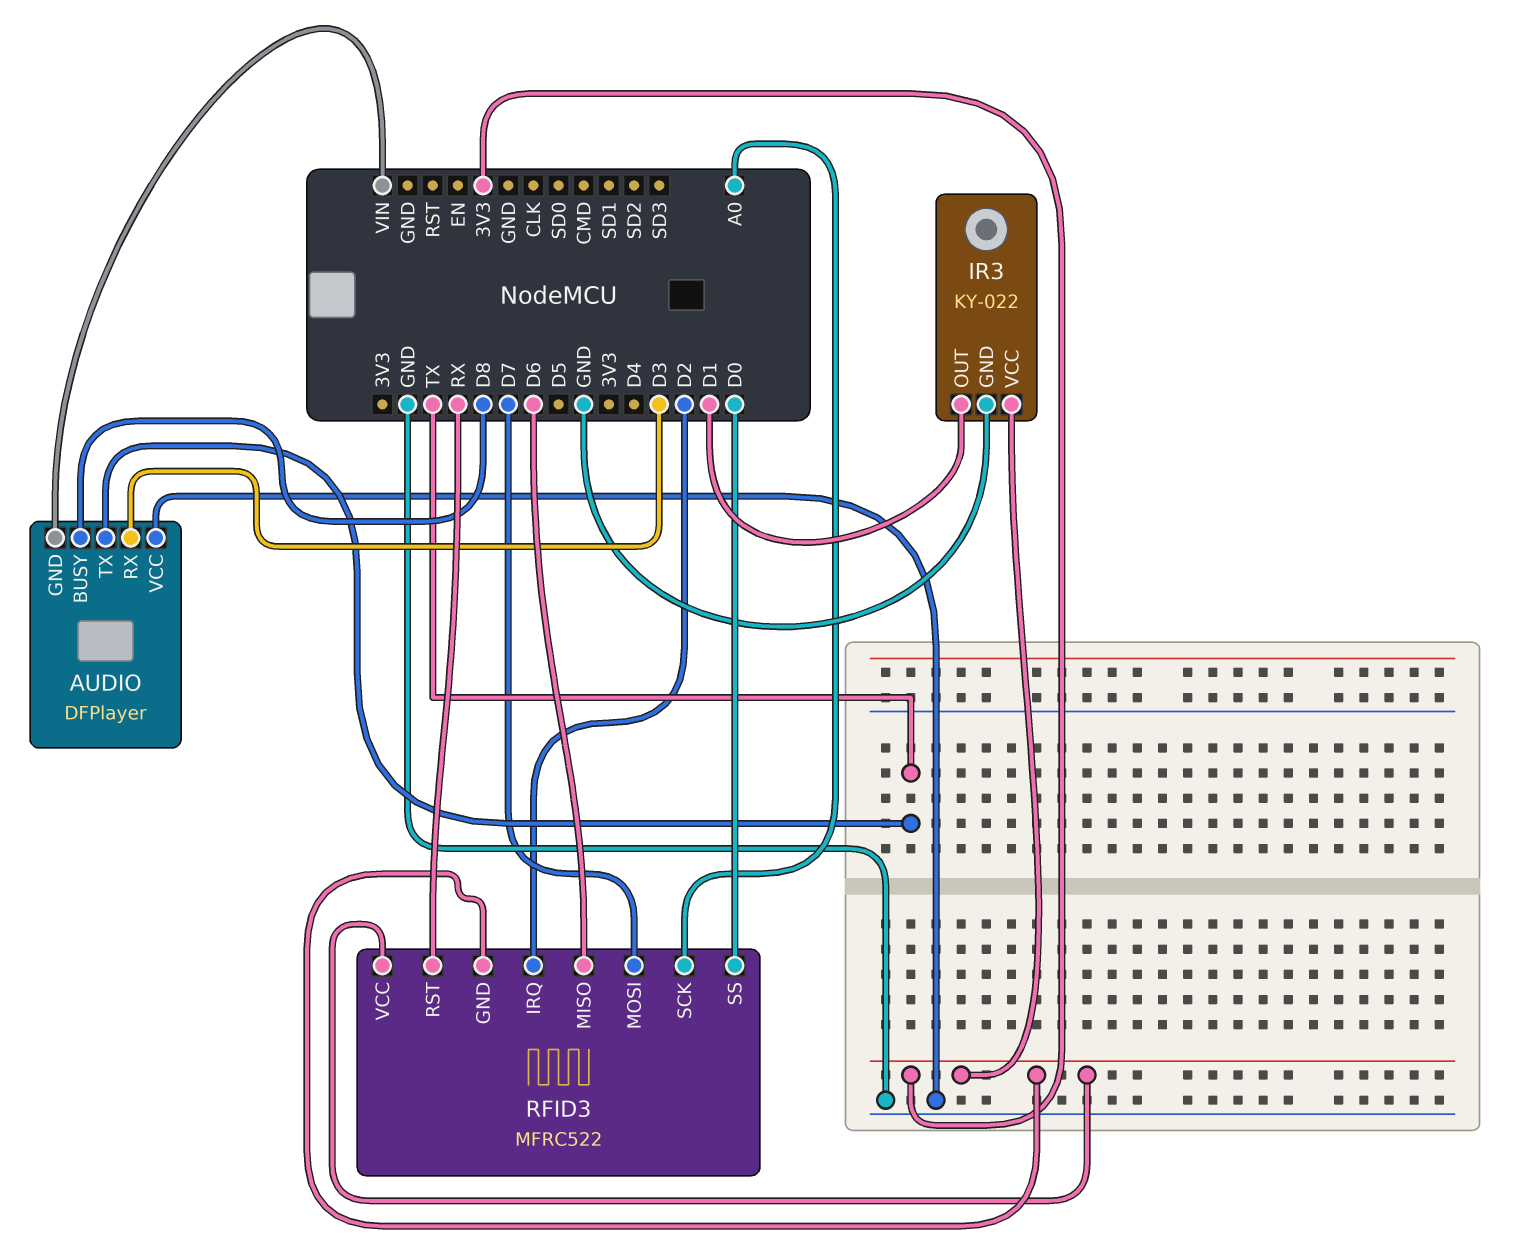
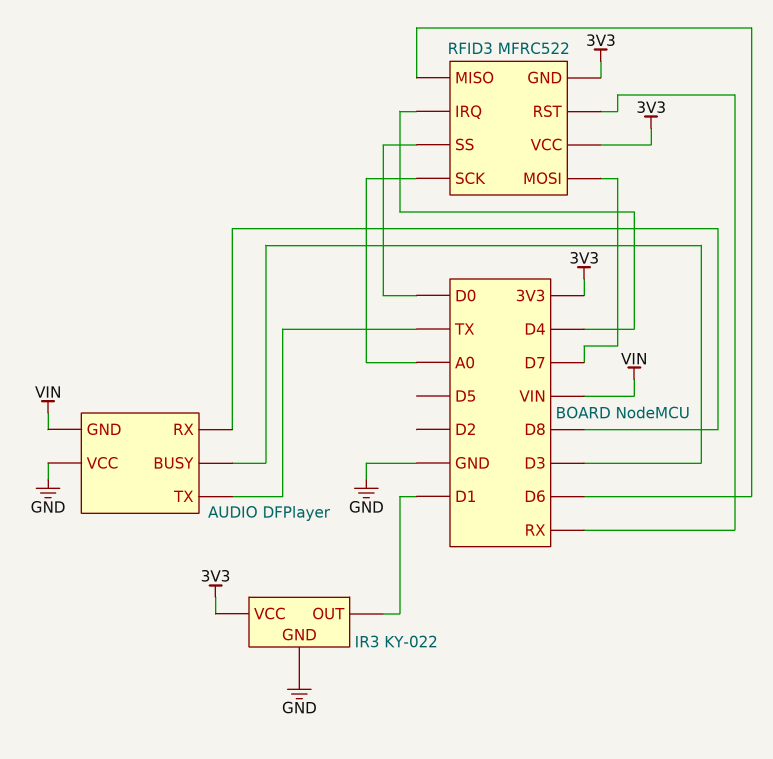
AUDIO pin BUSY: D8 -> D3
AUDIO pin RX: D3 -> D8
RFID3 pin IRQ: D2 -> D4

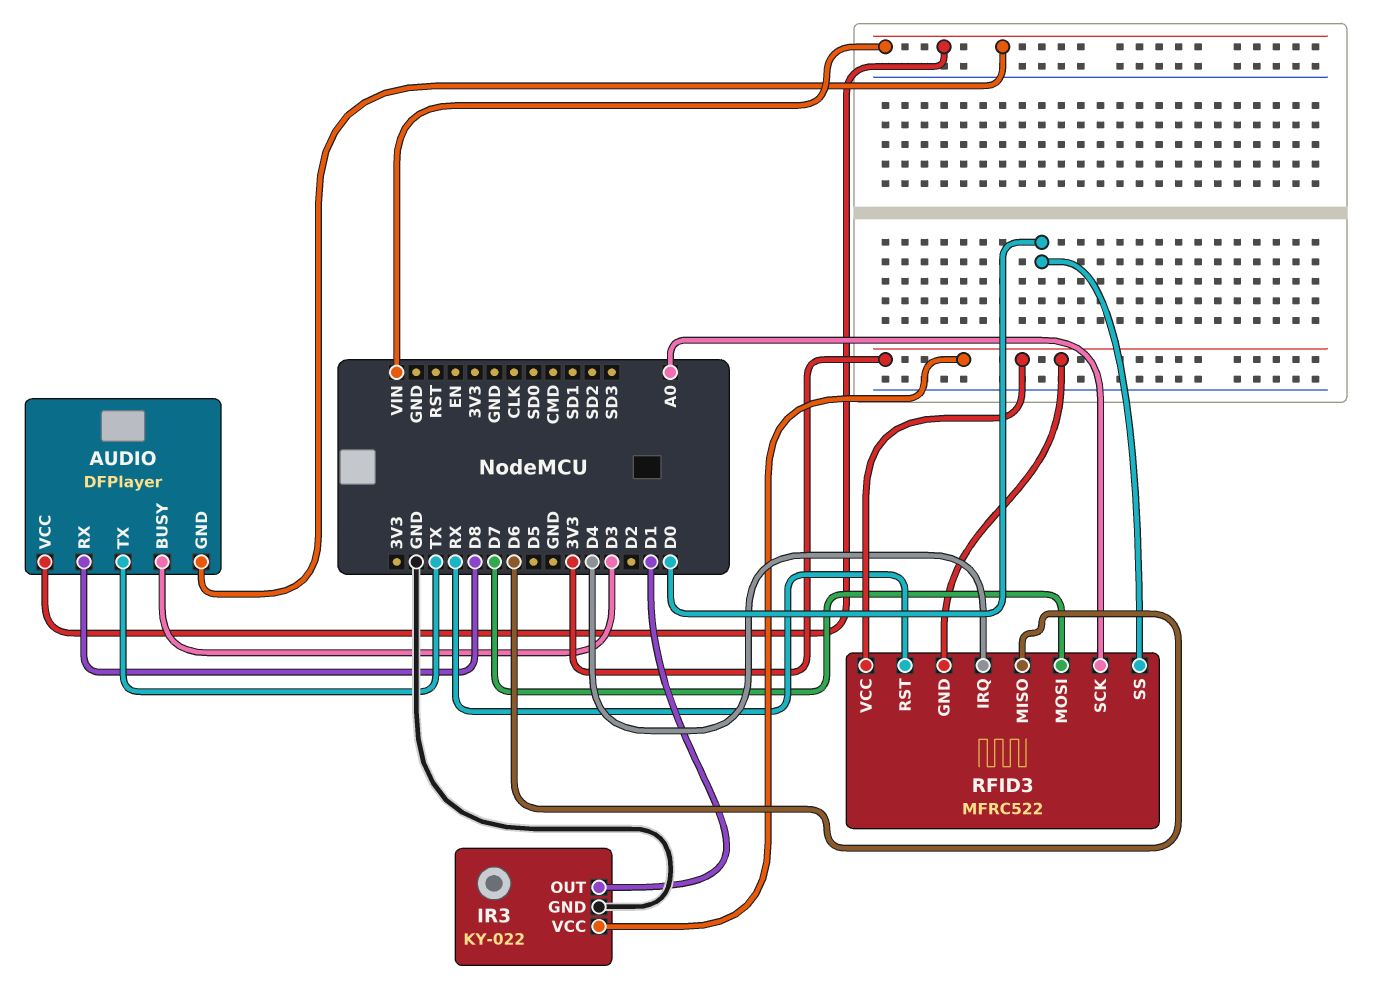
AUDIO pin VCC: GND -> VIN

